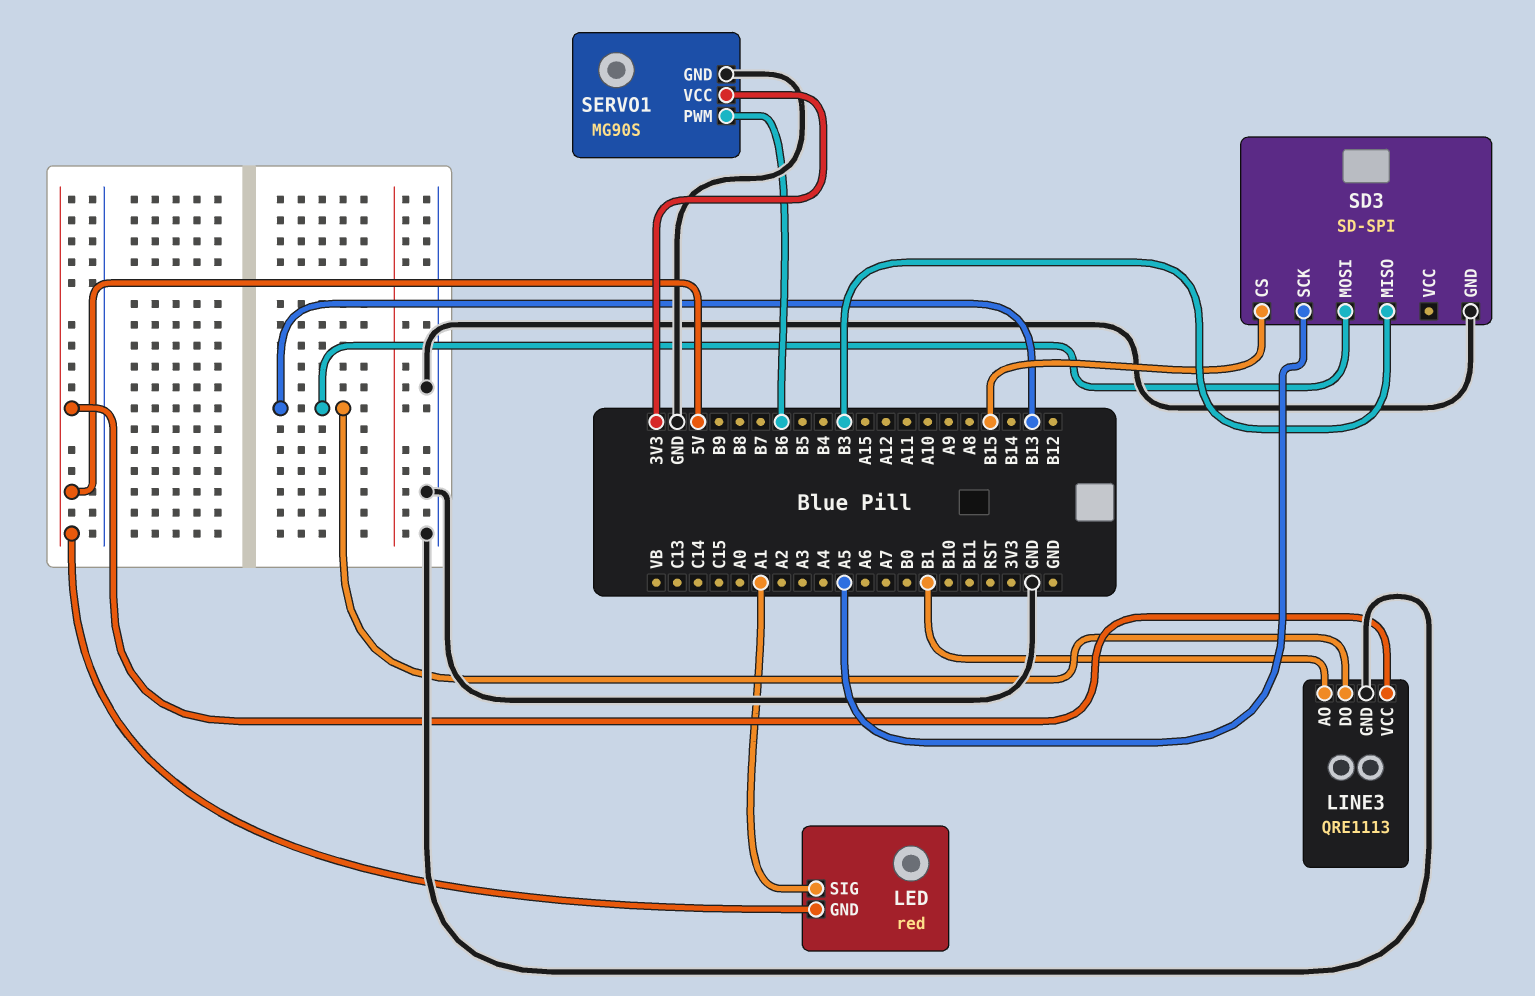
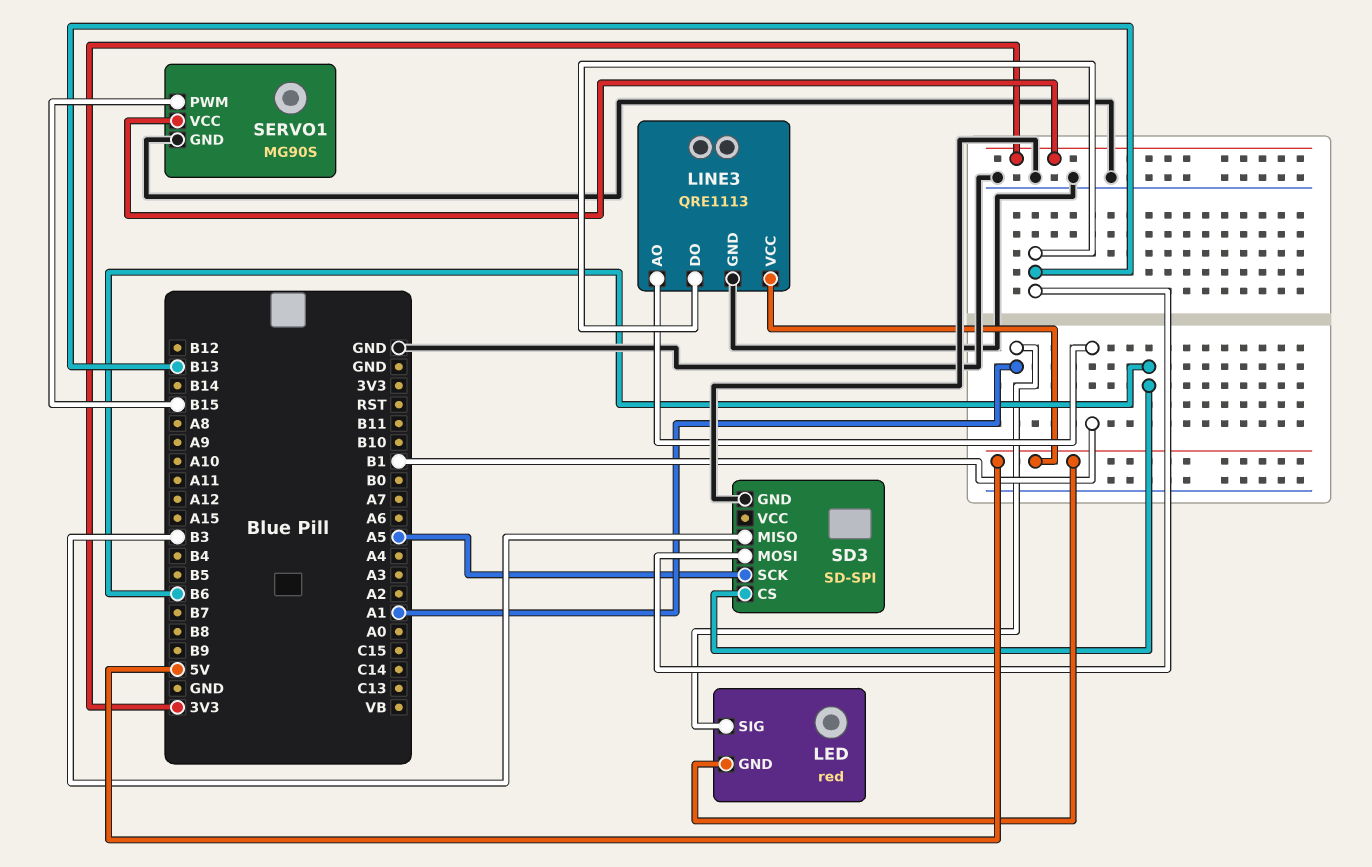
SD3 pin CS: B15 -> B6
SERVO1 pin PWM: B6 -> B15

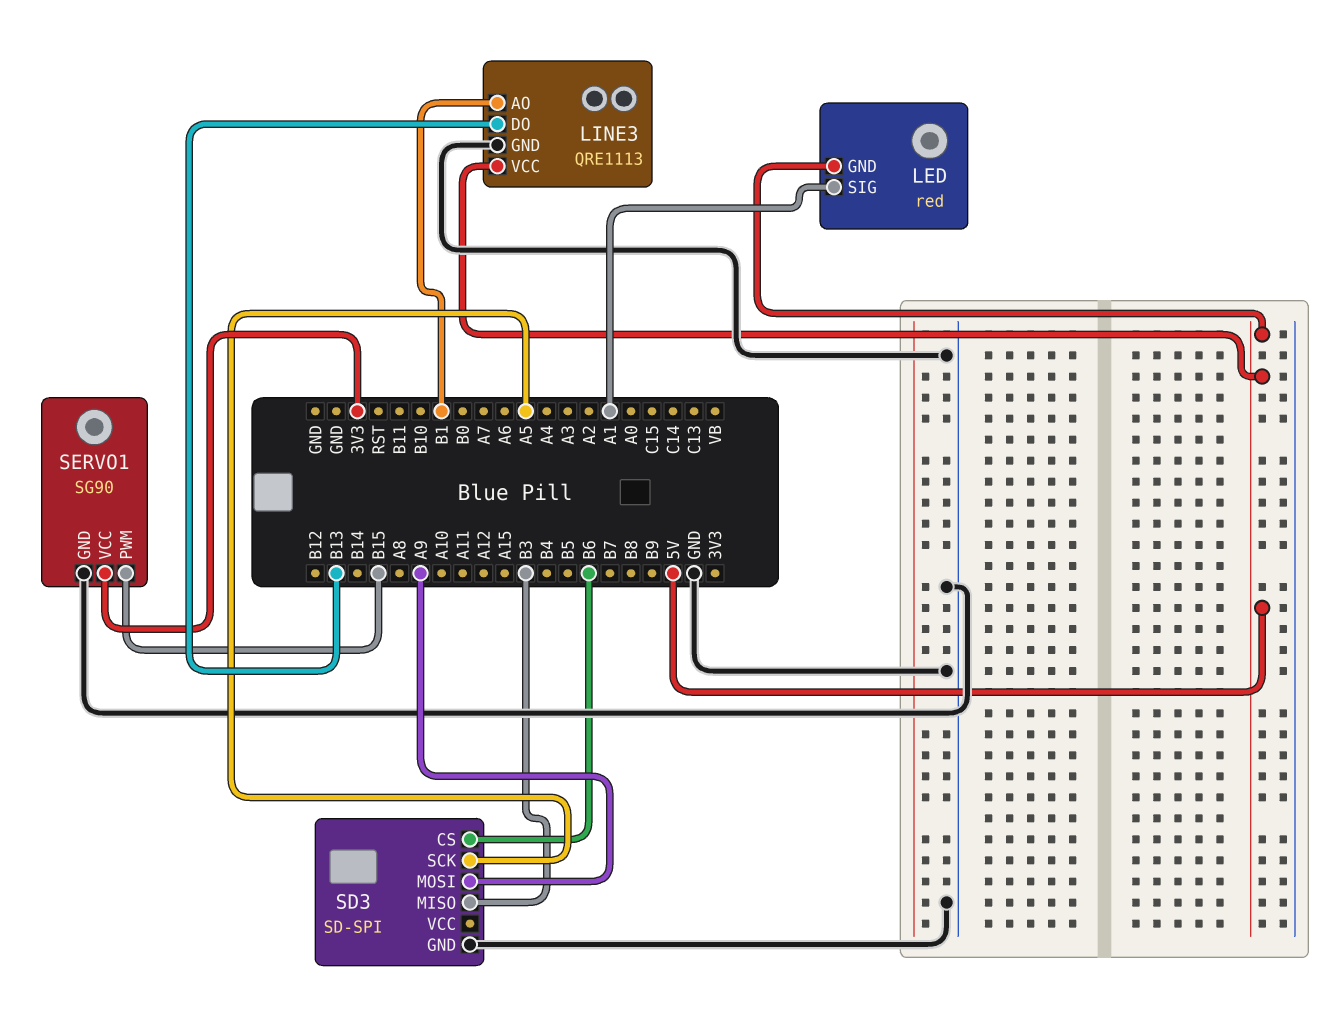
SD3 pin MOSI: B13 -> A9
SERVO1: MG90S -> SG90

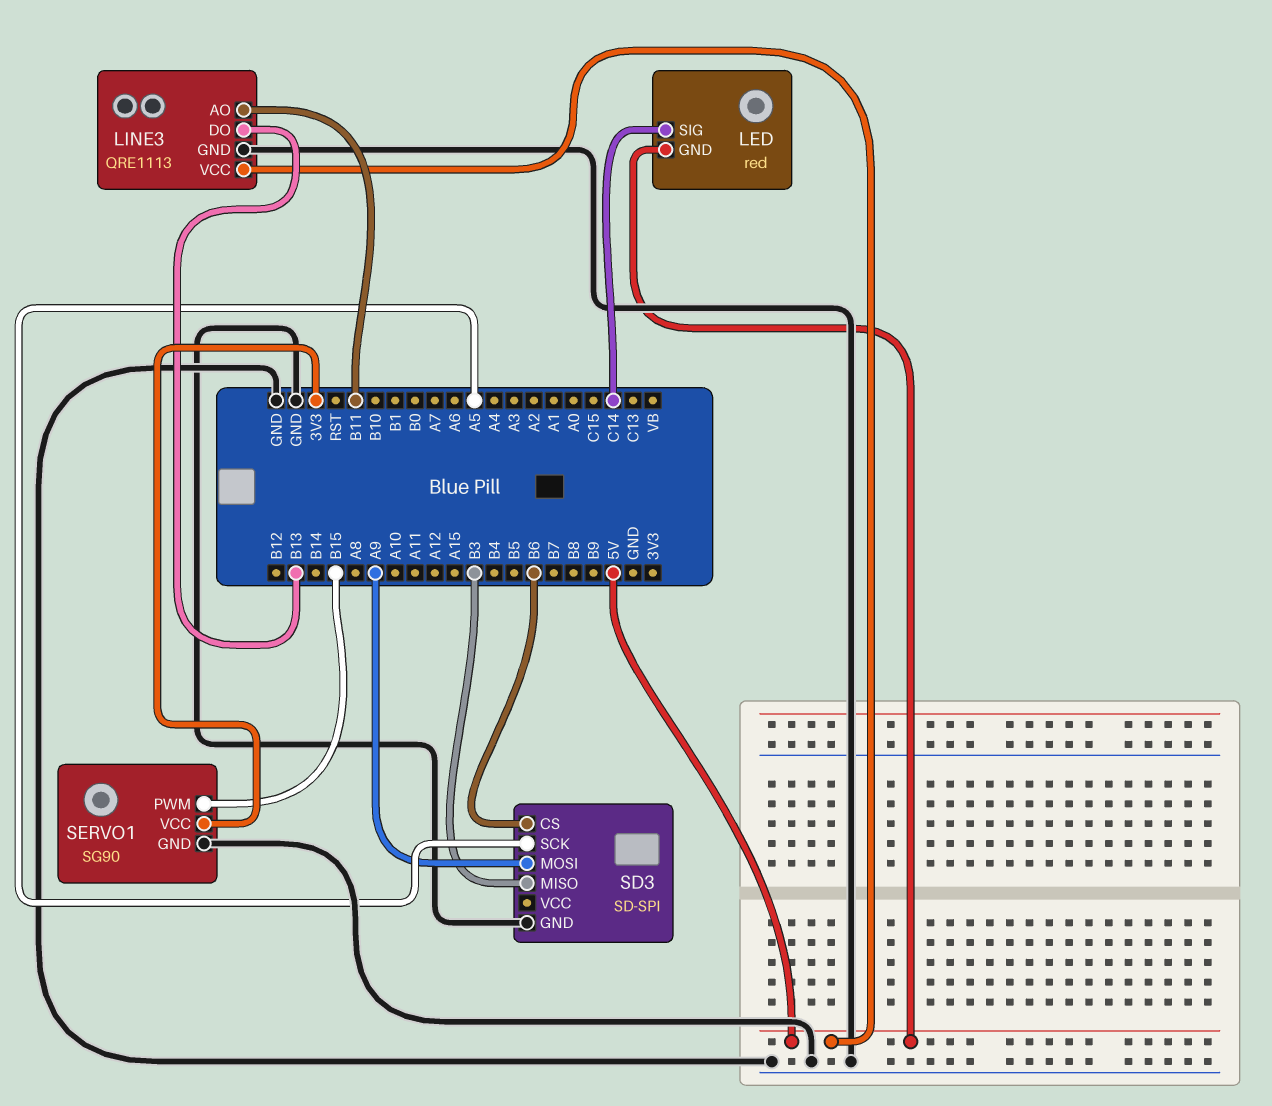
LED pin SIG: A1 -> C14
LINE3 pin AO: B1 -> B11

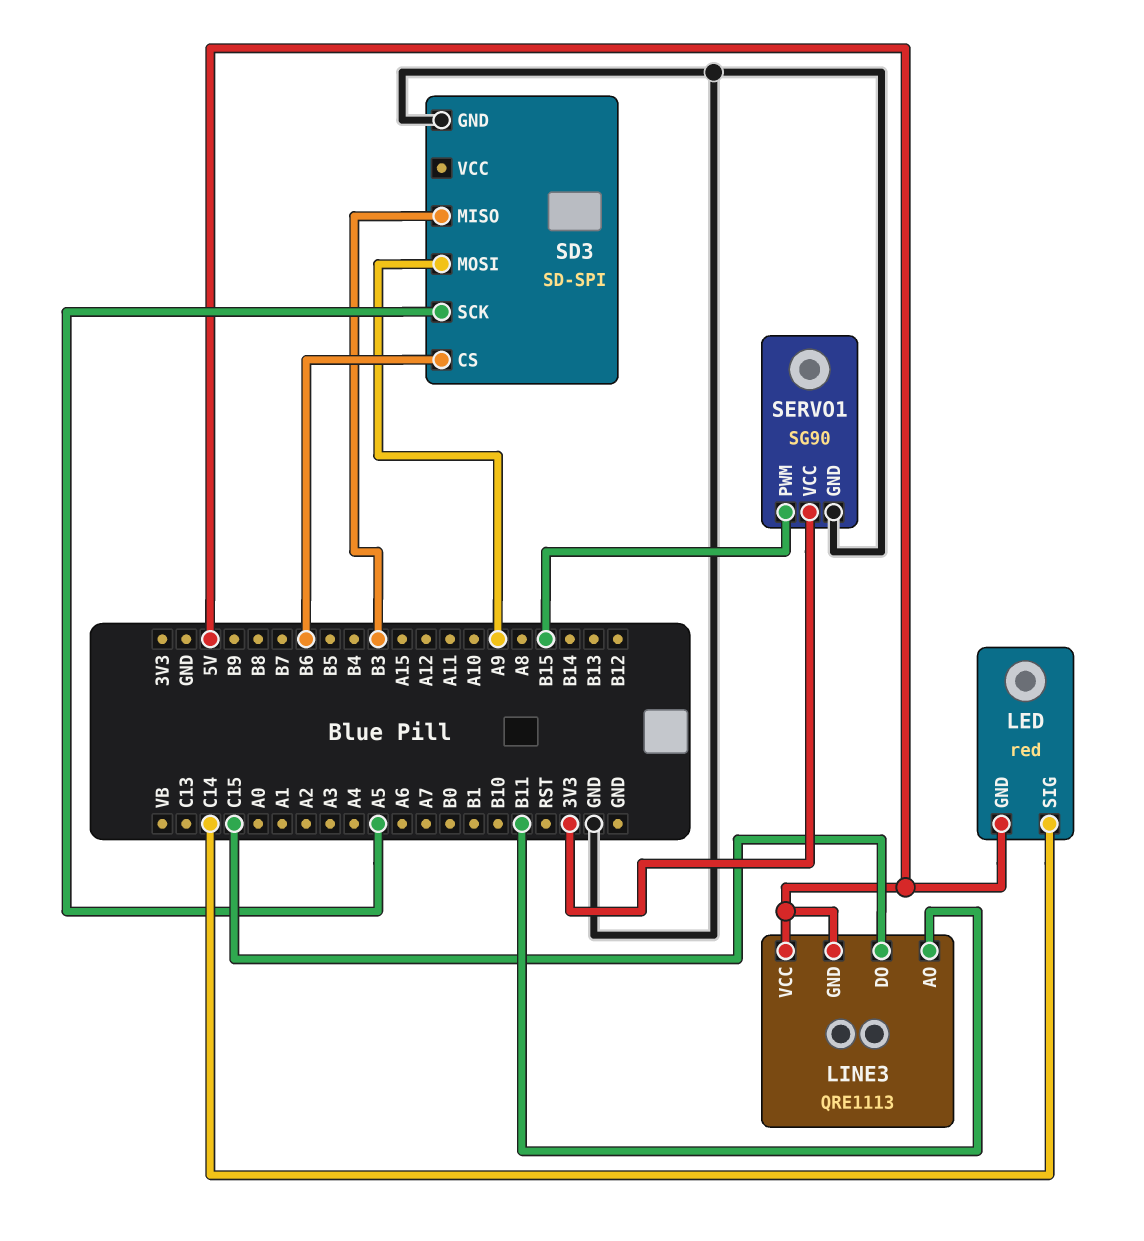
LINE3 pin DO: B13 -> C15
LINE3 pin GND: GND -> 5V

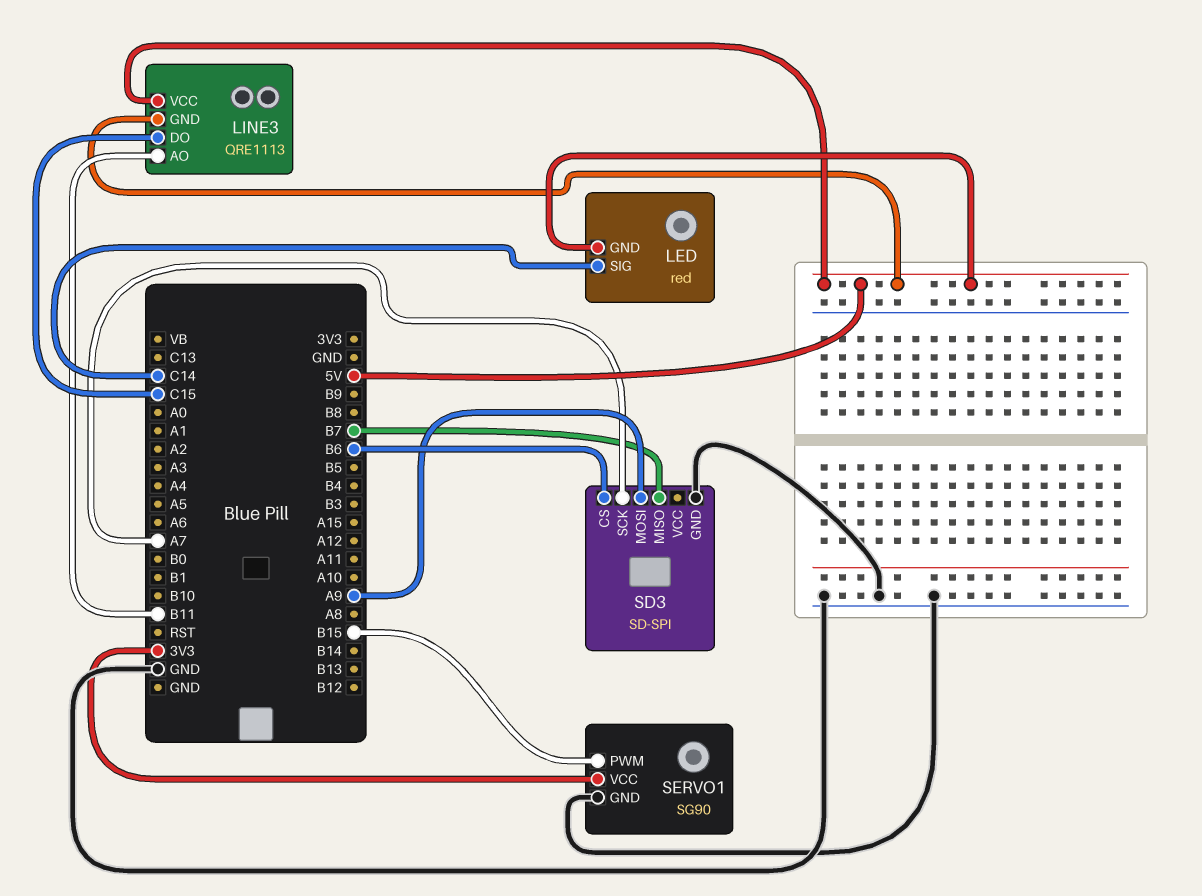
SD3 pin MISO: B3 -> B7
SD3 pin SCK: A5 -> A7

